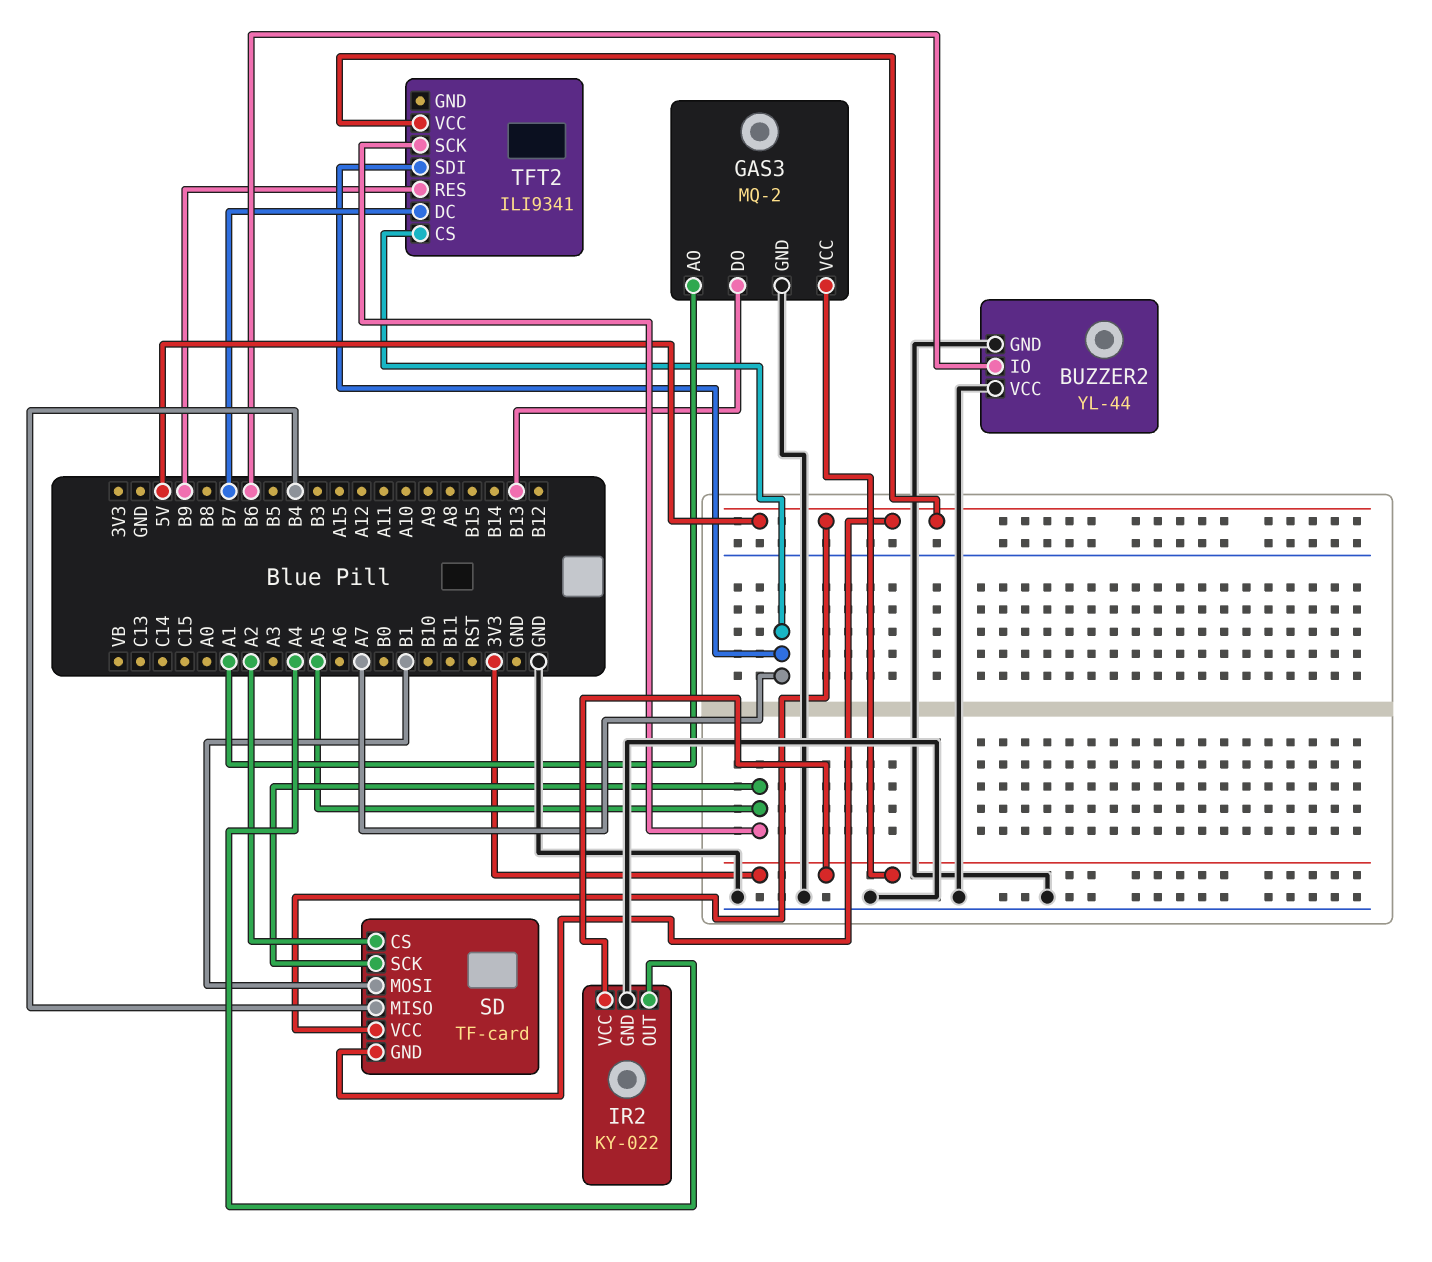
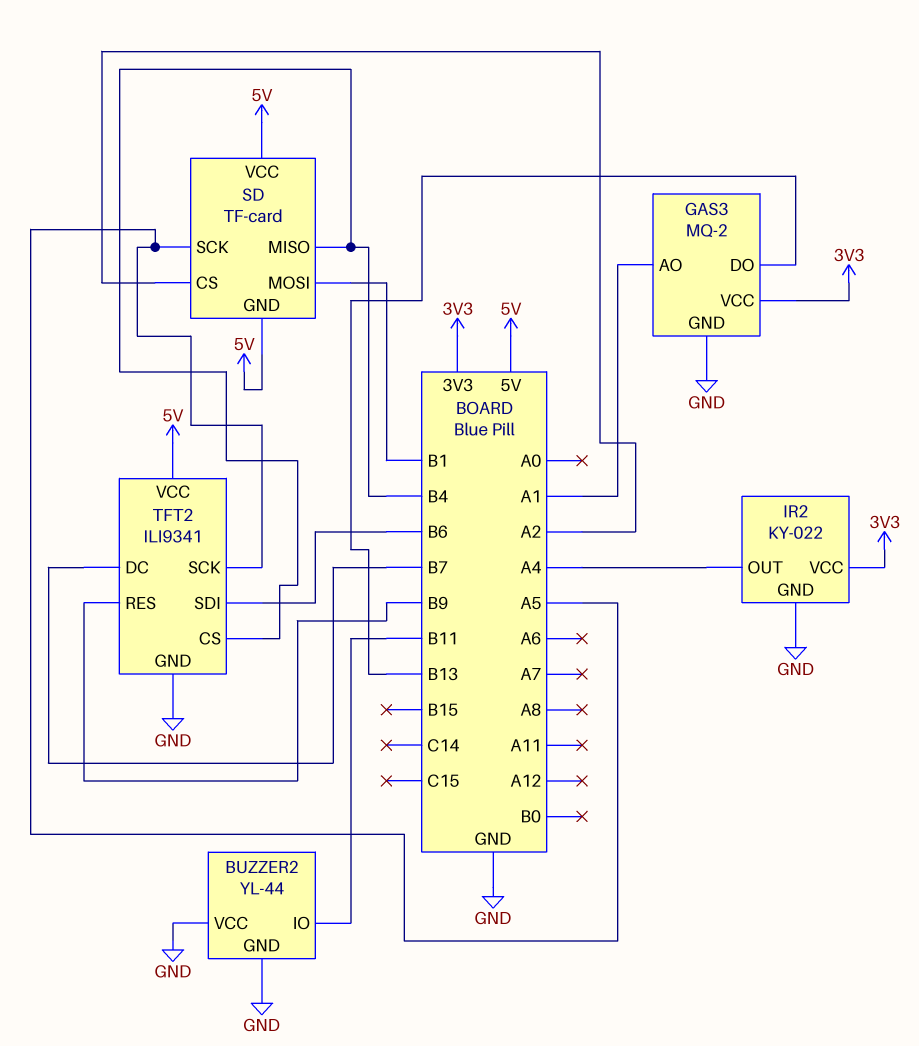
BUZZER2 pin IO: B6 -> B11
TFT2 pin CS: A7 -> B4
TFT2 pin GND: none -> GND
TFT2 pin SDI: A7 -> B6

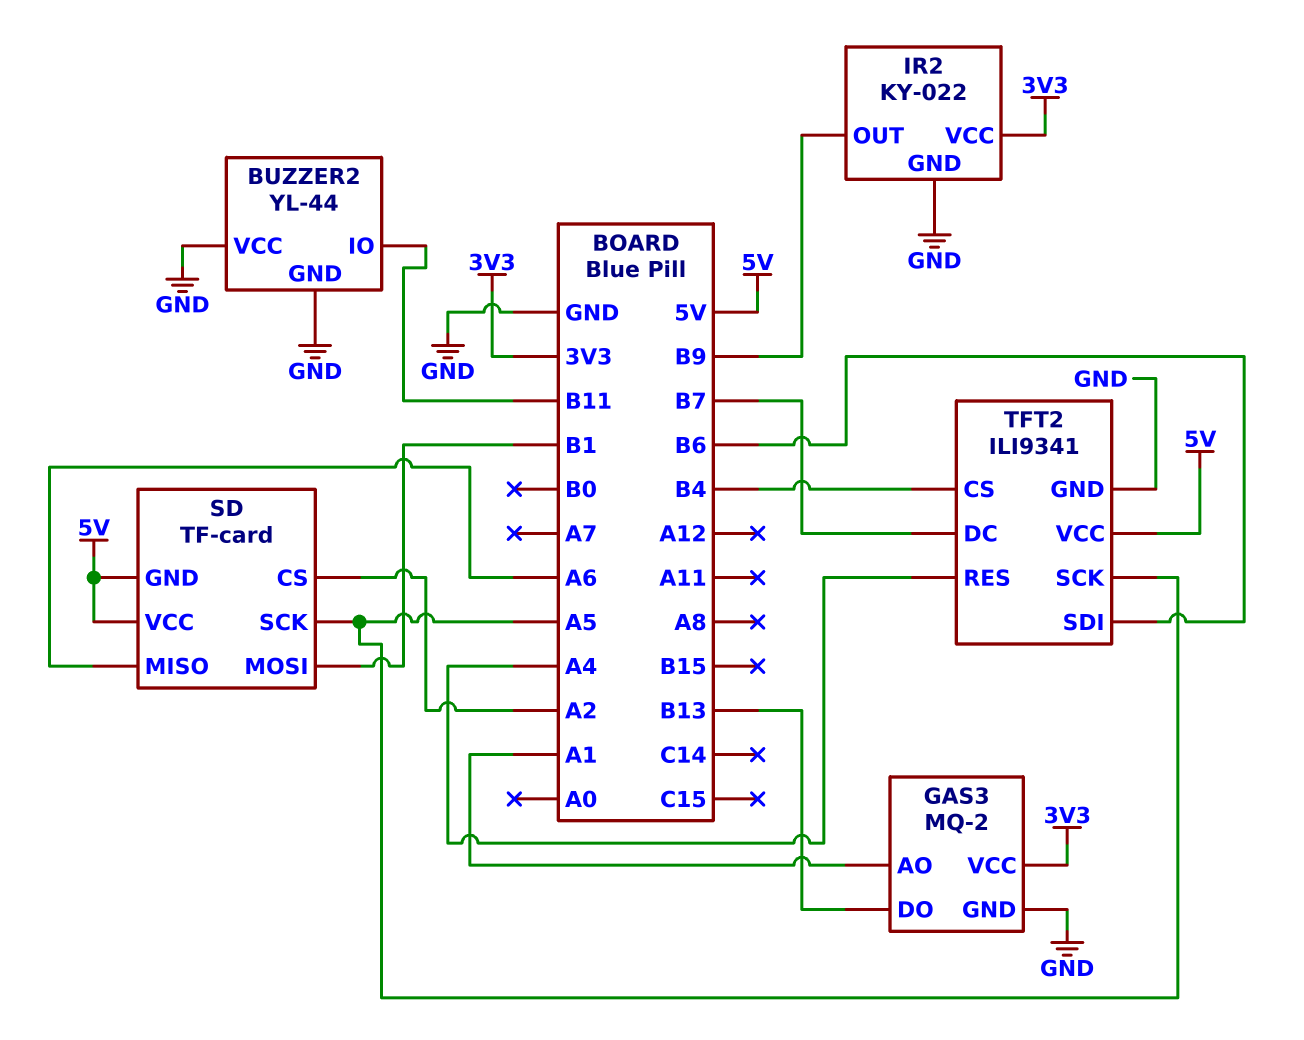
IR2 pin OUT: A4 -> B9
SD pin MISO: B4 -> A6
TFT2 pin RES: B9 -> A4

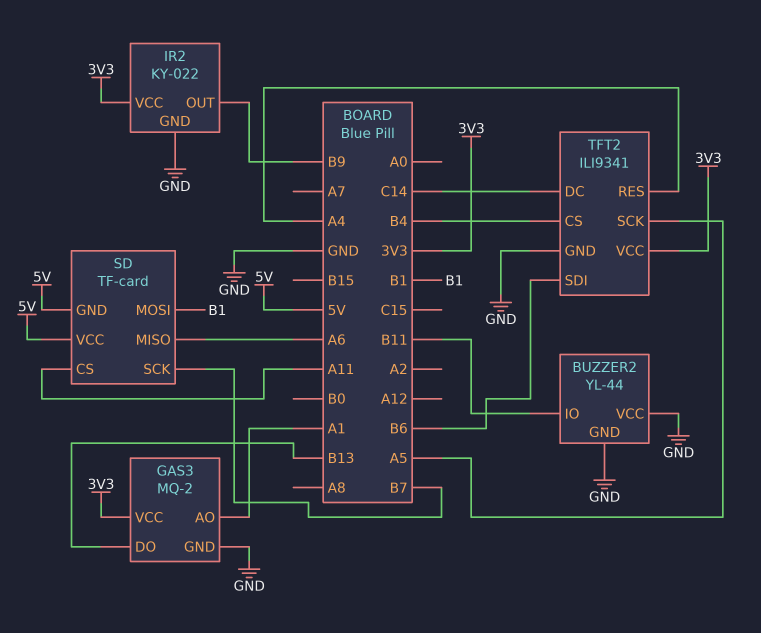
SD pin CS: A2 -> A11
SD pin SCK: A5 -> B7
TFT2 pin DC: B7 -> C14
TFT2 pin VCC: 5V -> 3V3

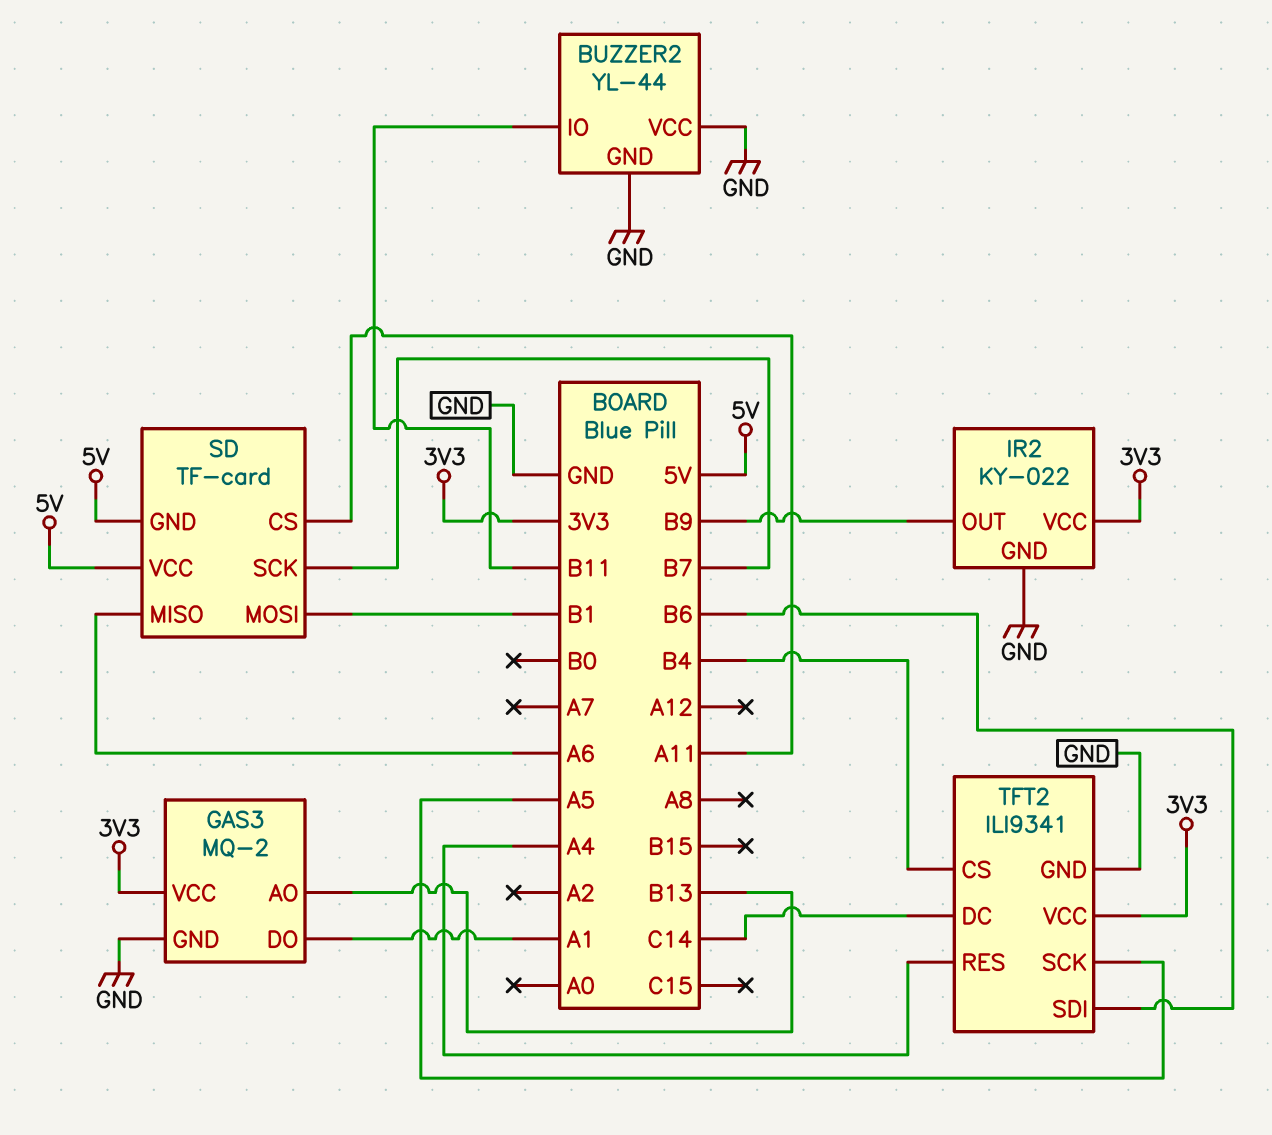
GAS3 pin AO: A1 -> B13
GAS3 pin DO: B13 -> A1

